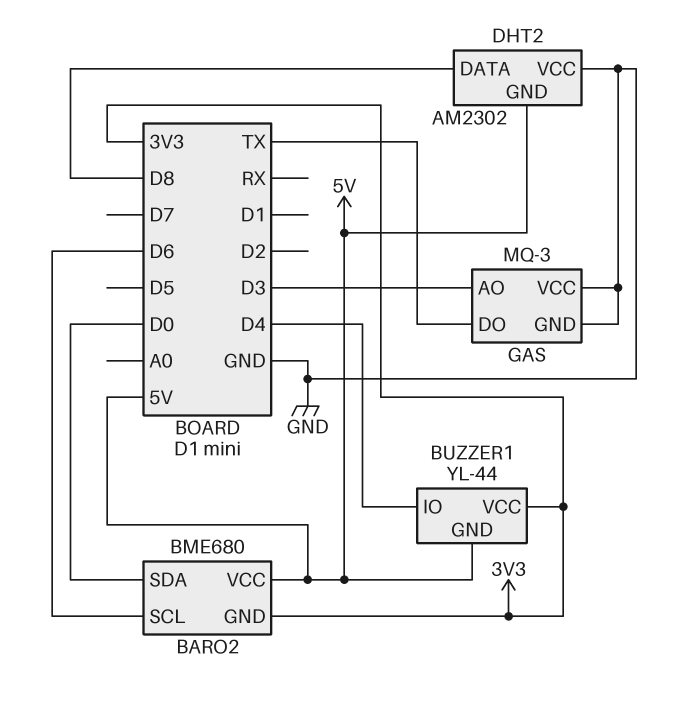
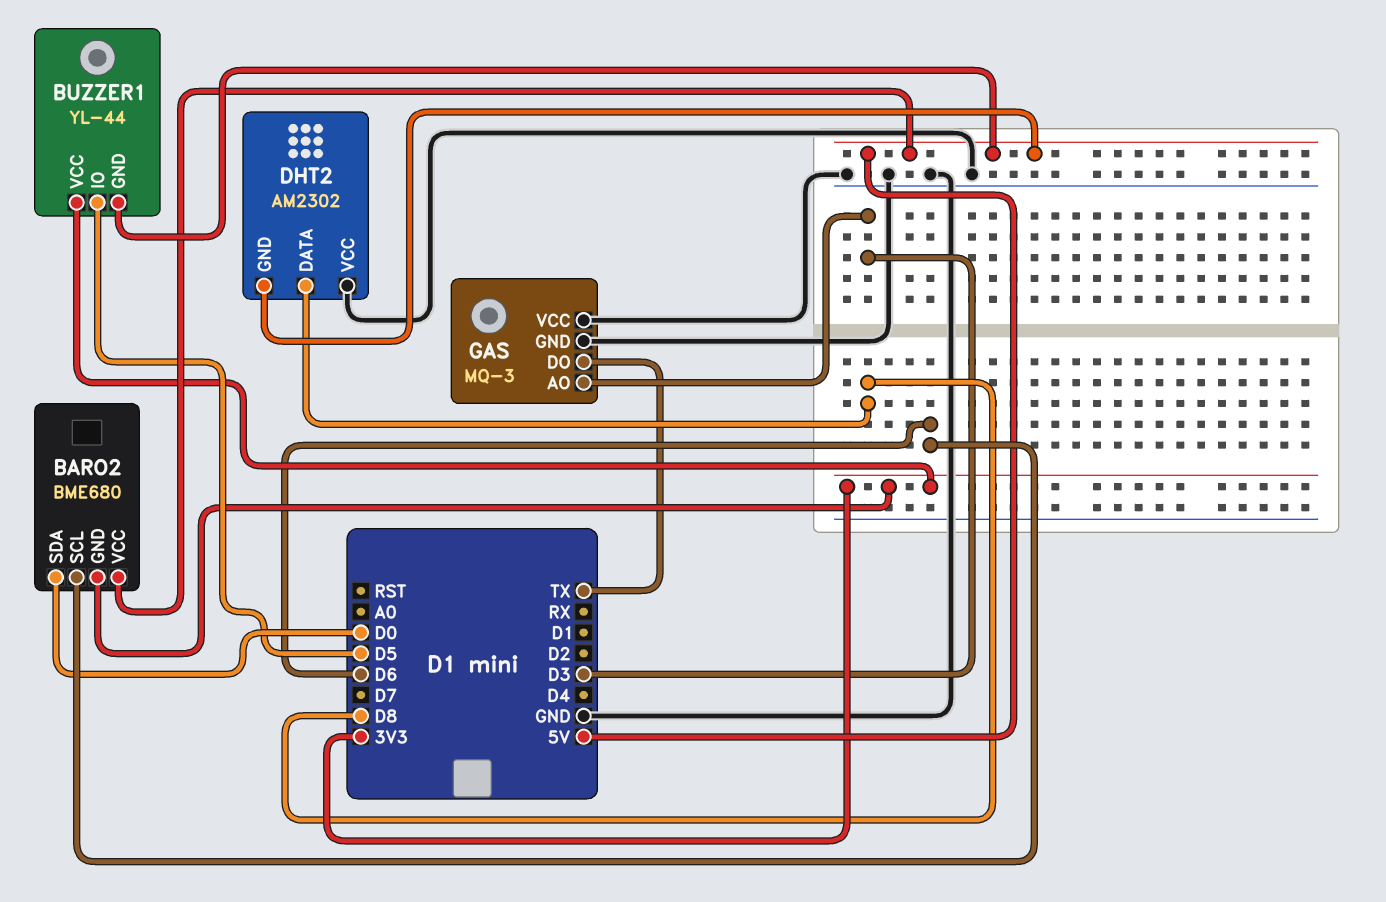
BUZZER1 pin IO: D4 -> D5

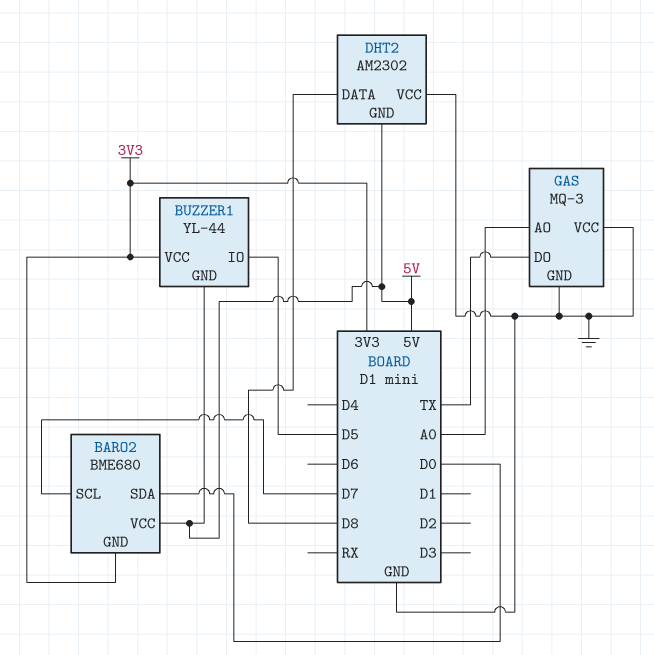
BARO2 pin SCL: D6 -> D7
GAS pin AO: D3 -> A0

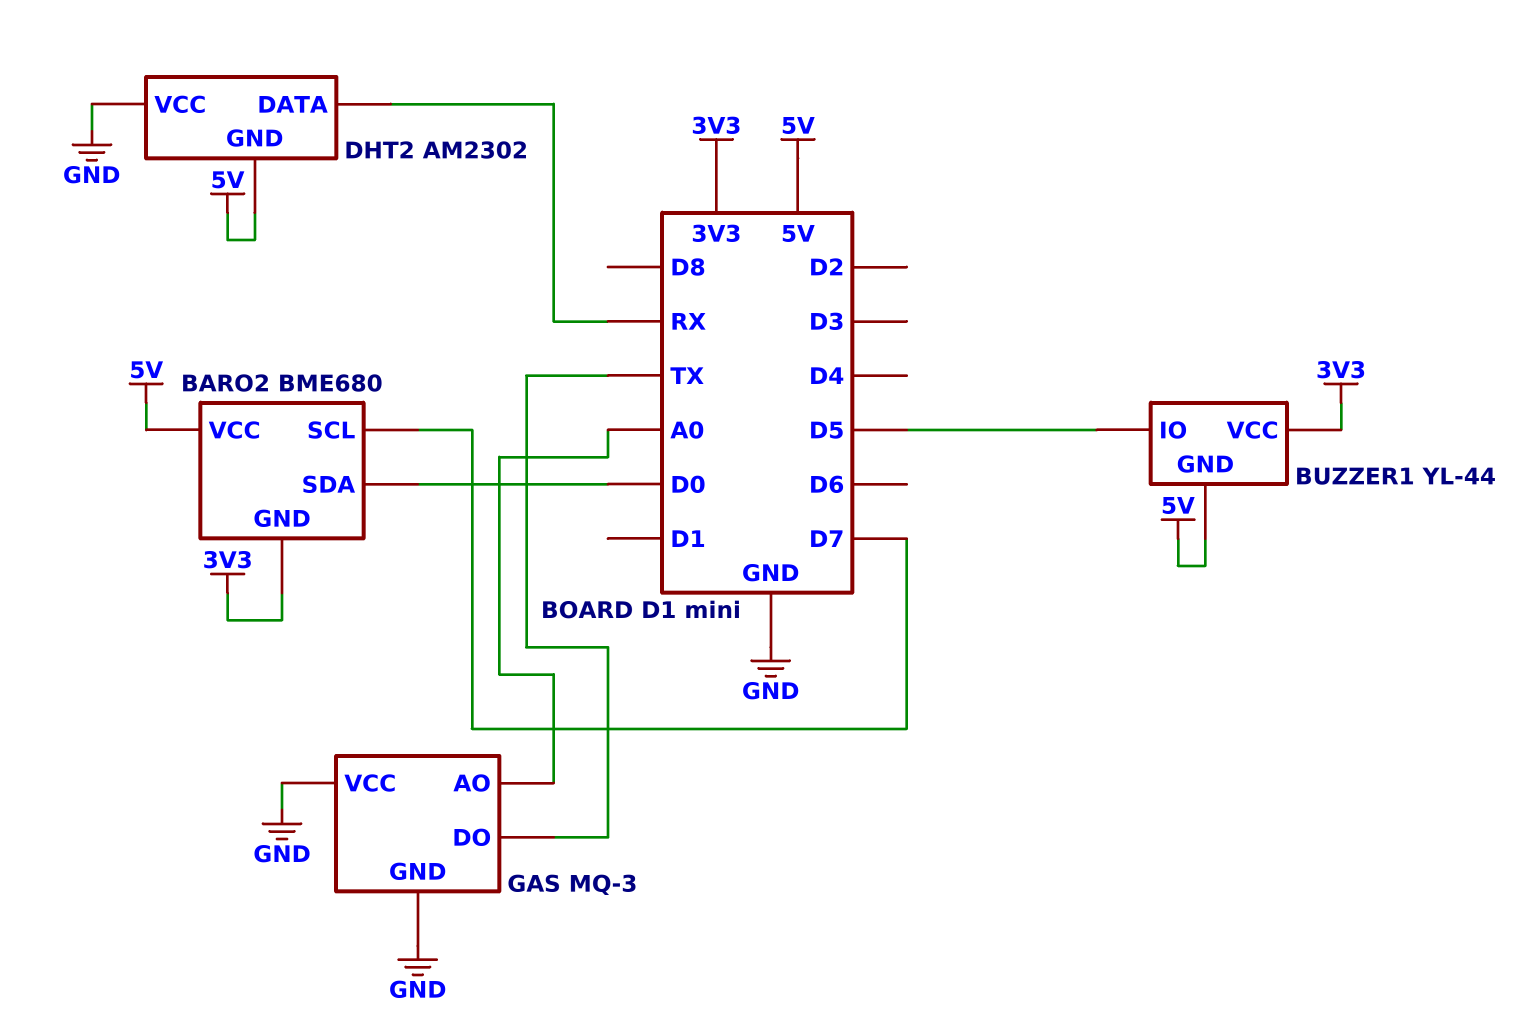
DHT2 pin DATA: D8 -> RX

